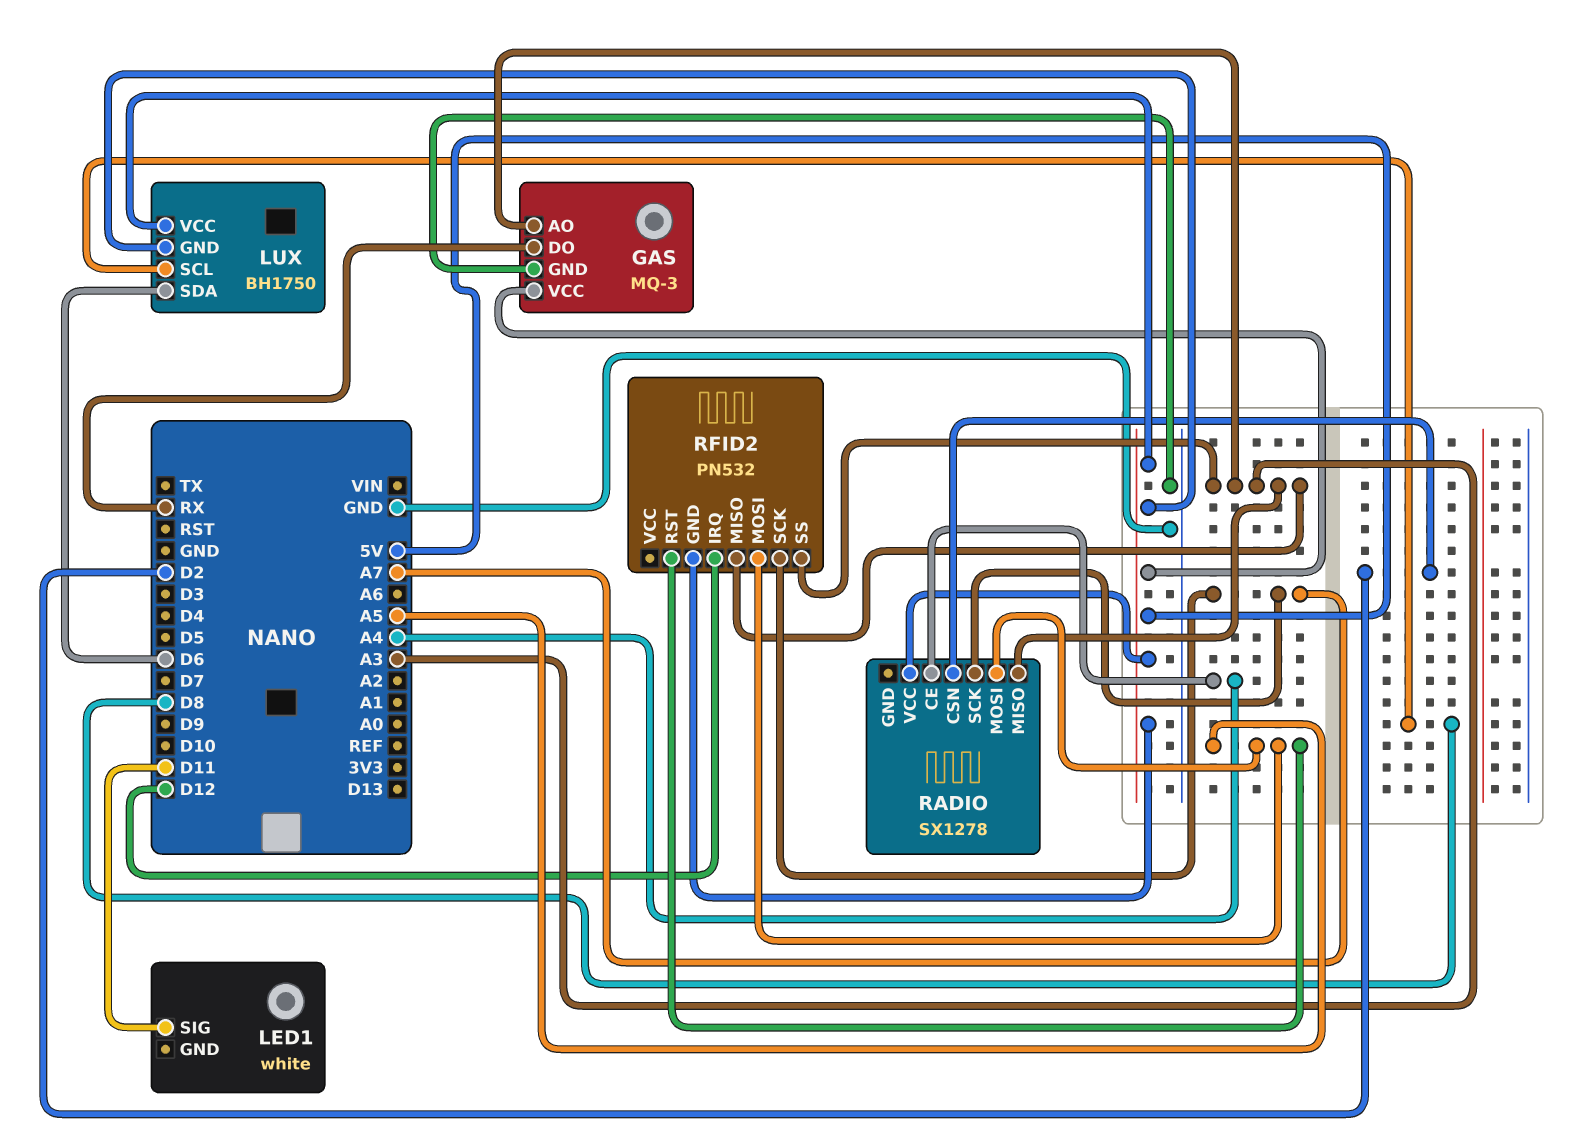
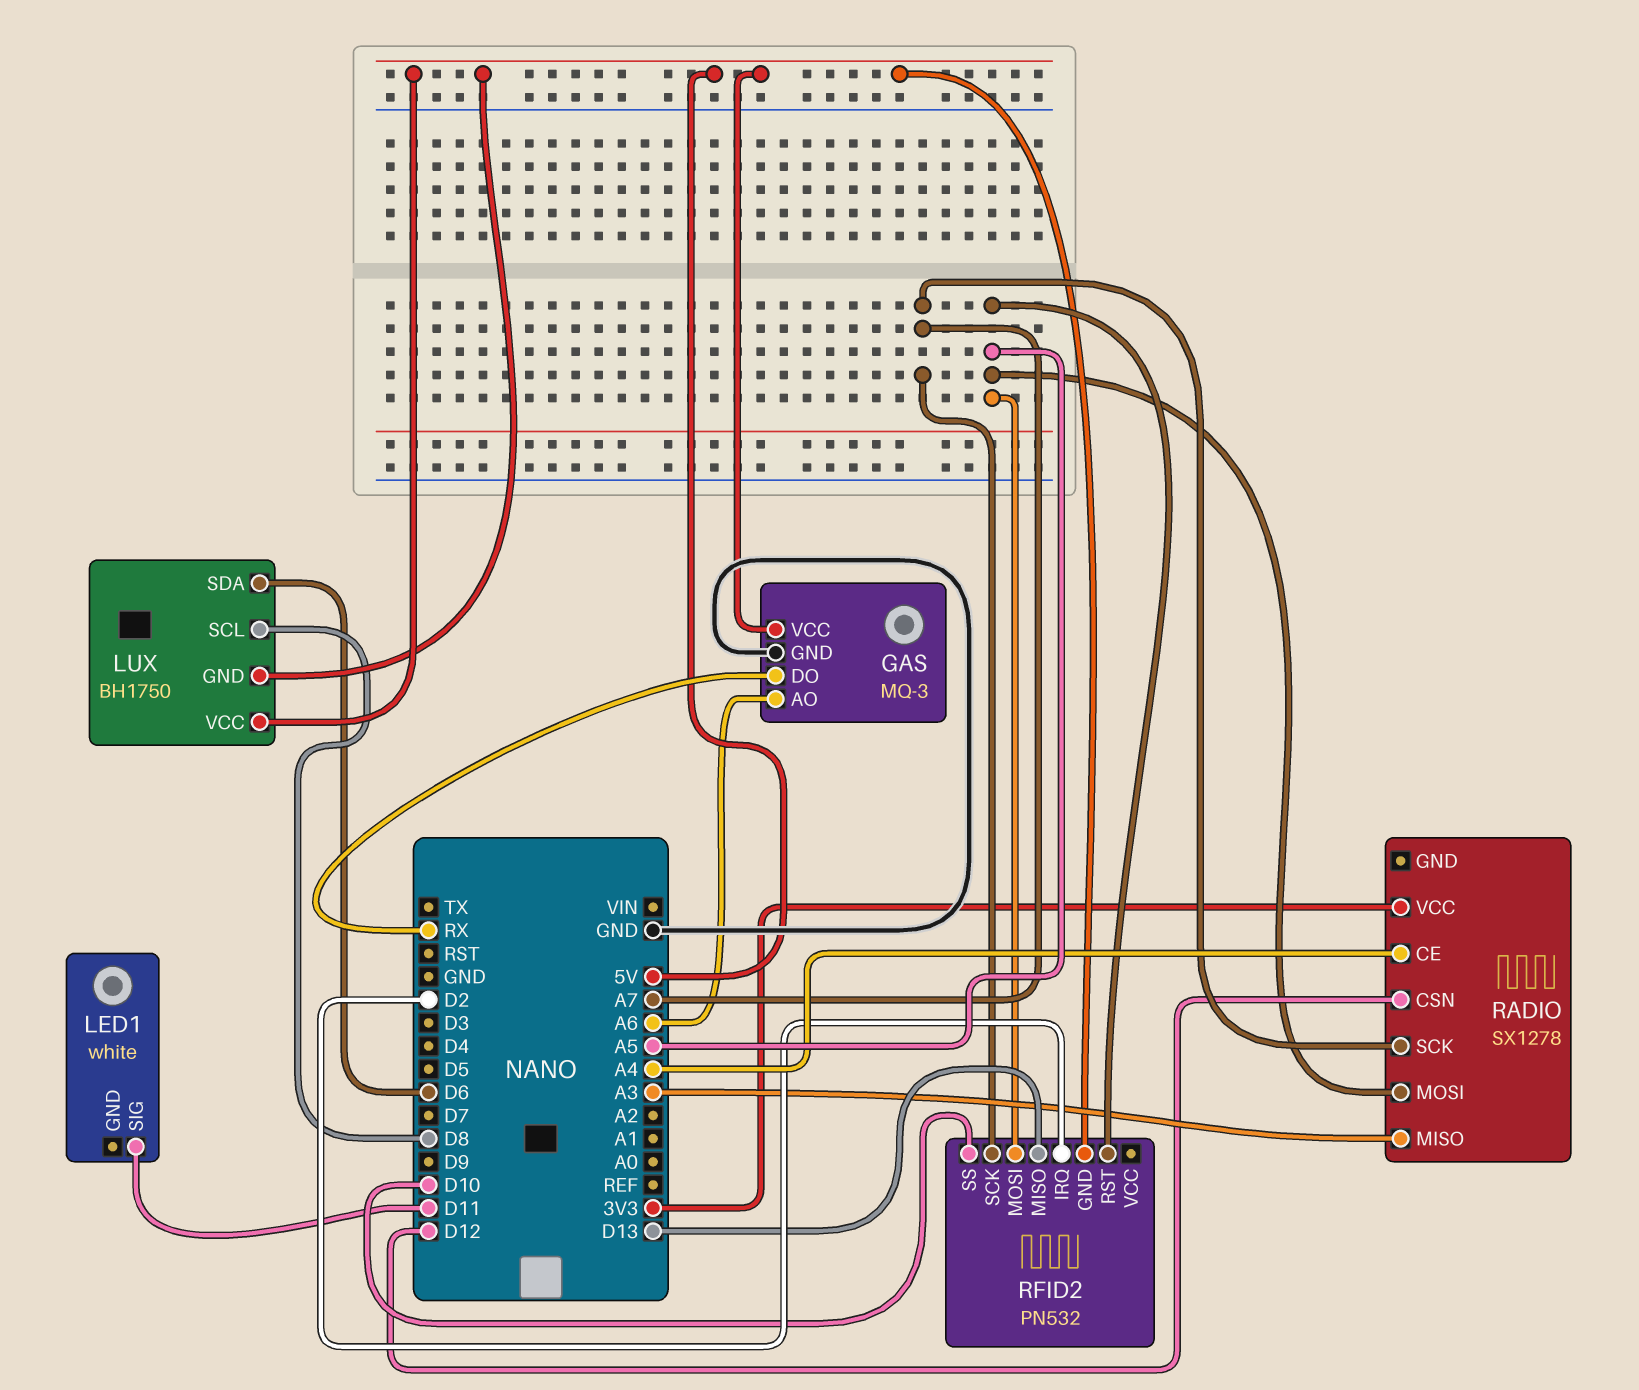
GAS pin AO: A3 -> A6
RADIO pin CSN: D2 -> D12
RADIO pin VCC: 5V -> 3V3
RFID2 pin IRQ: D12 -> D2
RFID2 pin MISO: A3 -> D13
RFID2 pin SS: A3 -> D10

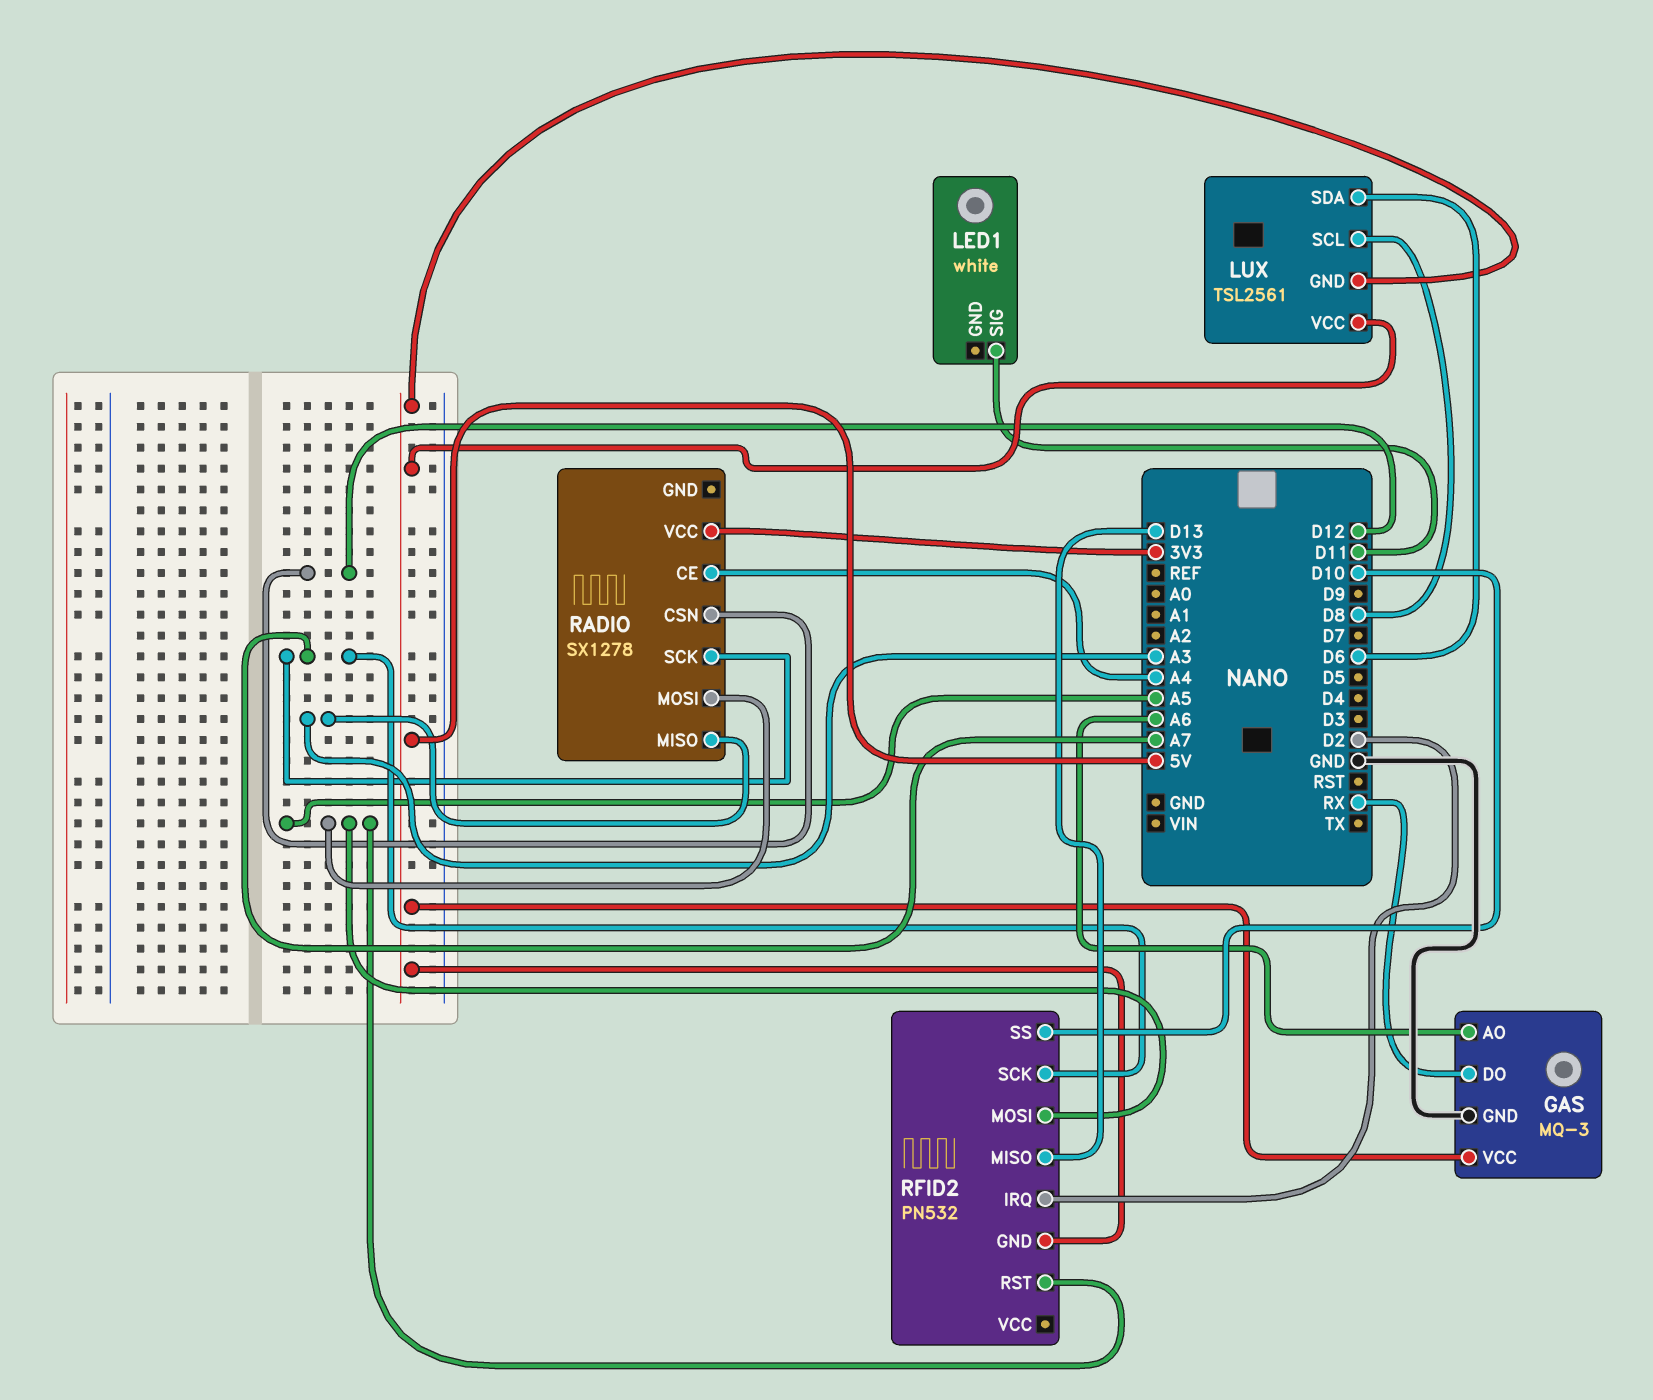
LUX: BH1750 -> TSL2561

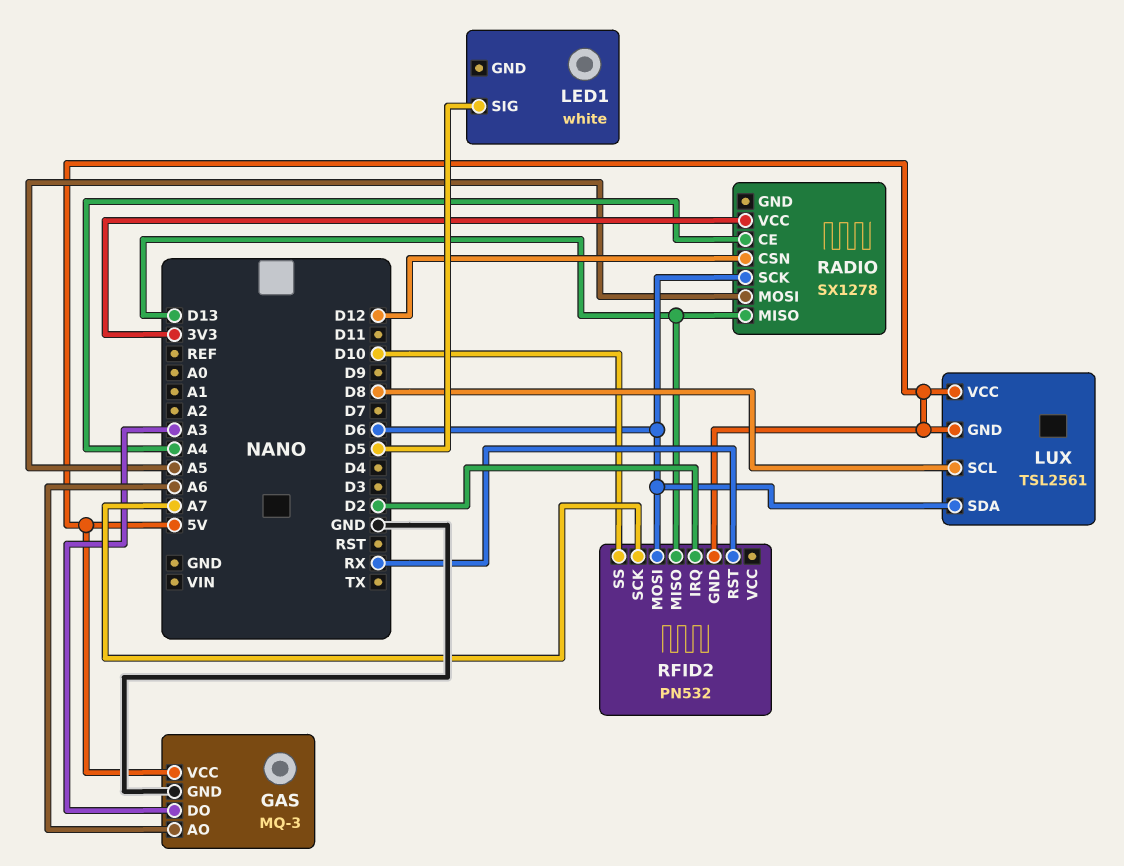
GAS pin DO: RX -> A3
LED1 pin SIG: D11 -> D5
RADIO pin MISO: A3 -> D13
RADIO pin SCK: A7 -> D6
RFID2 pin MOSI: A5 -> D6
RFID2 pin RST: A5 -> RX

